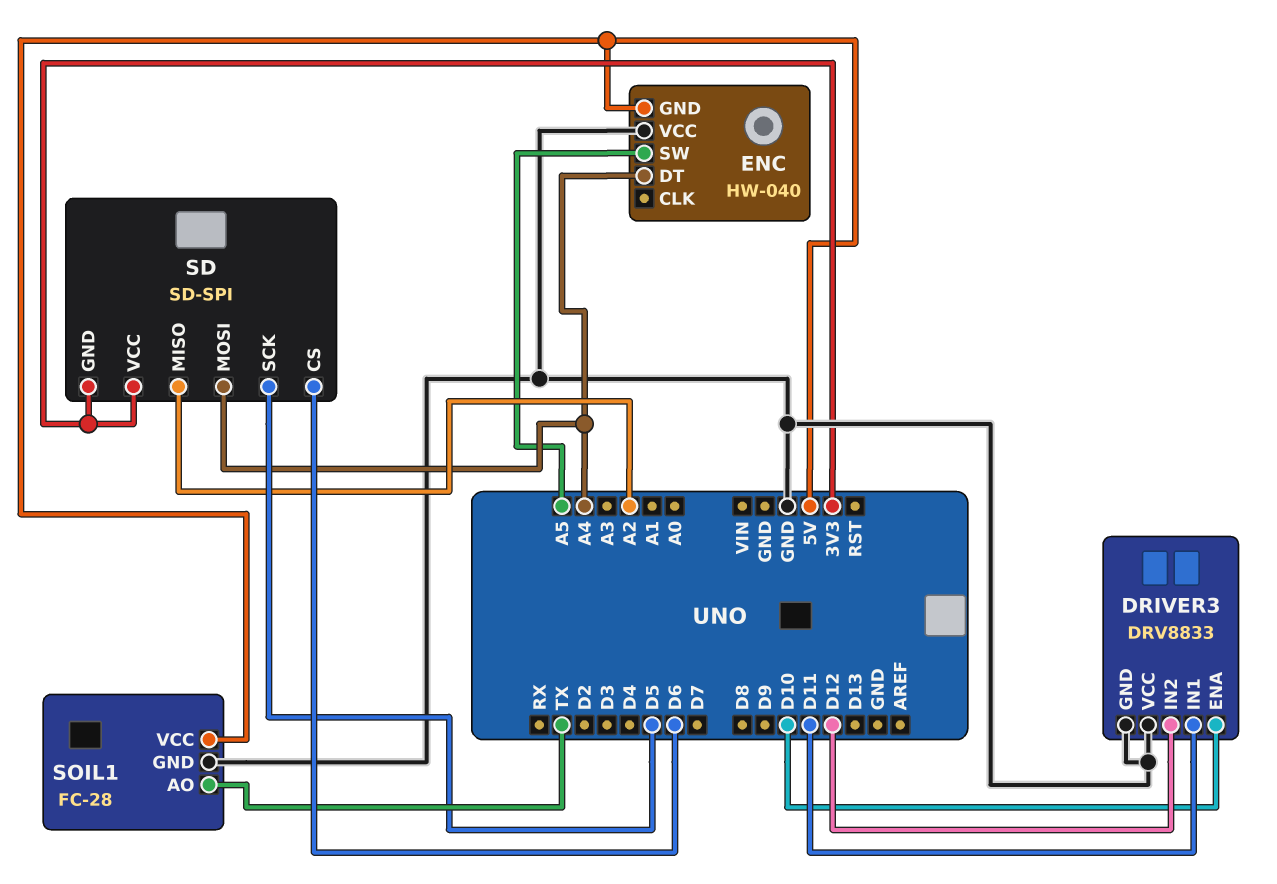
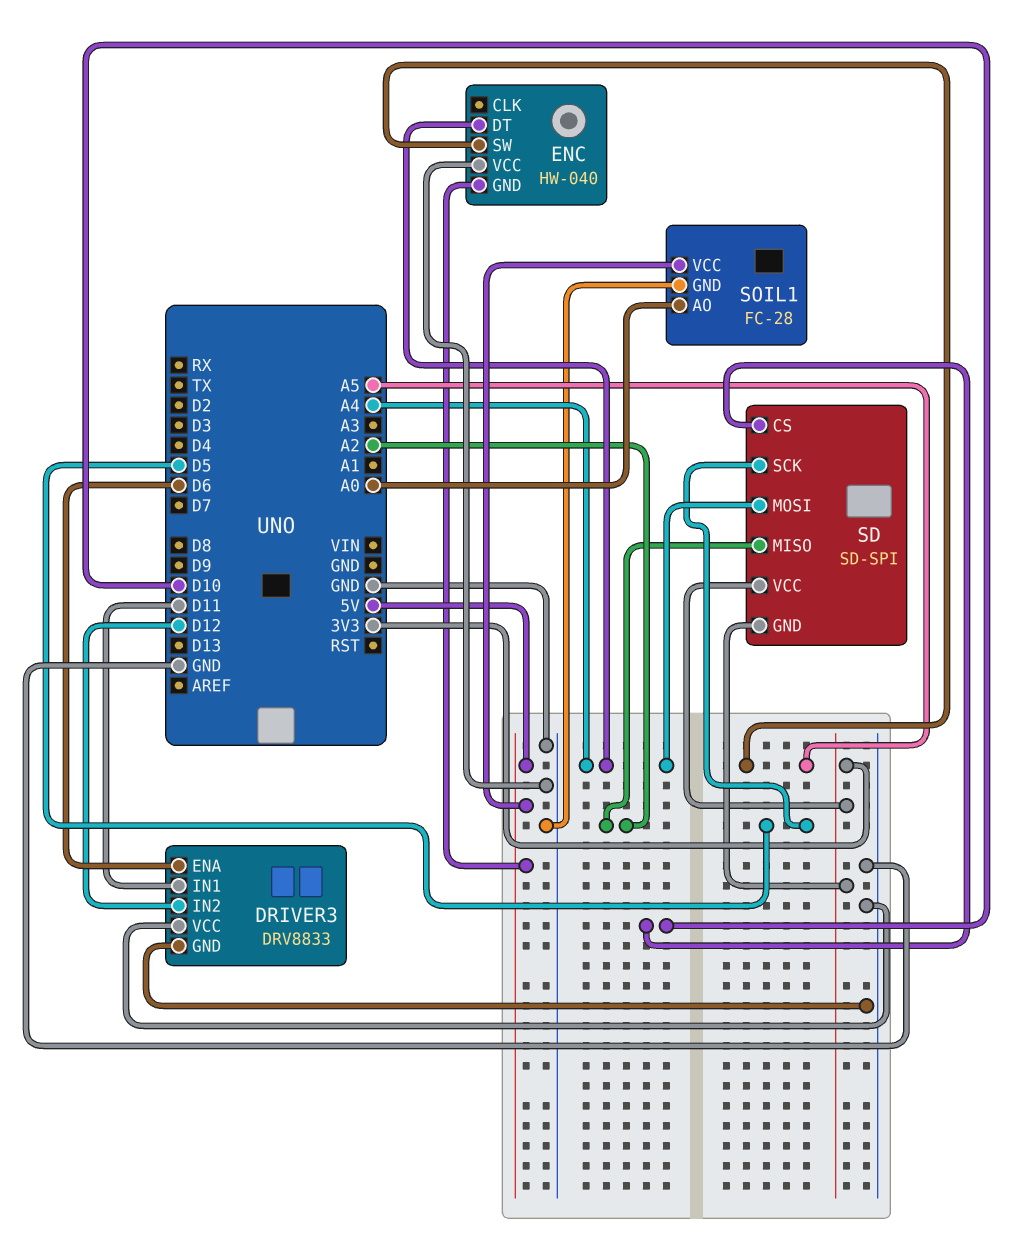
DRIVER3 pin ENA: D10 -> D6
SD pin CS: D6 -> D10
SOIL1 pin AO: TX -> A0

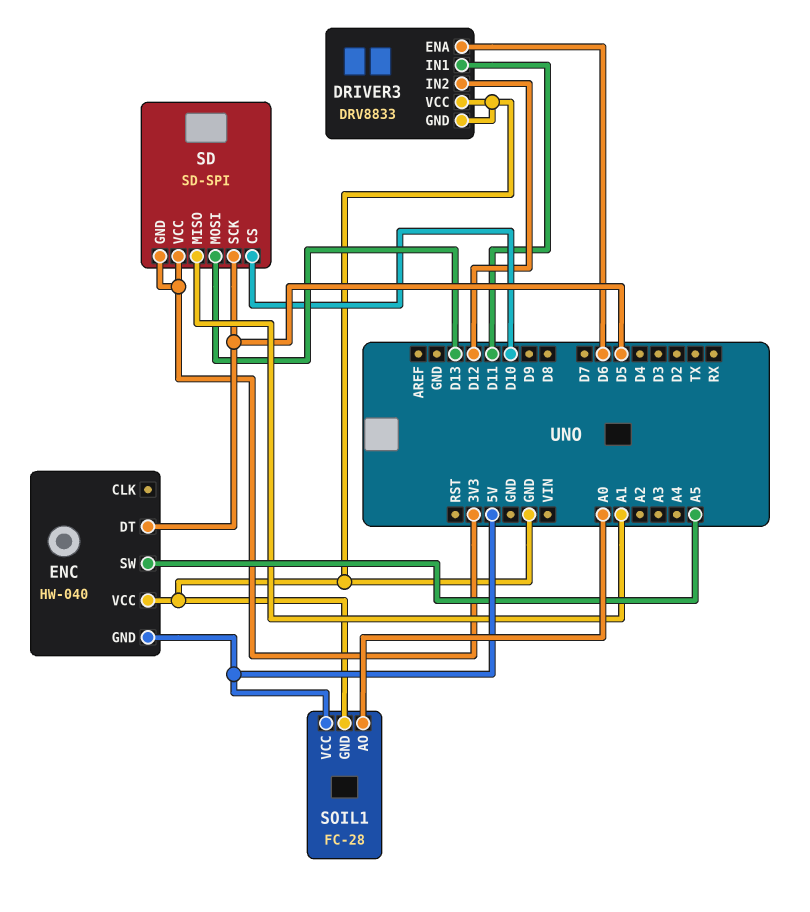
ENC pin DT: A4 -> D5
SD pin MISO: A2 -> A1
SD pin MOSI: A4 -> D13

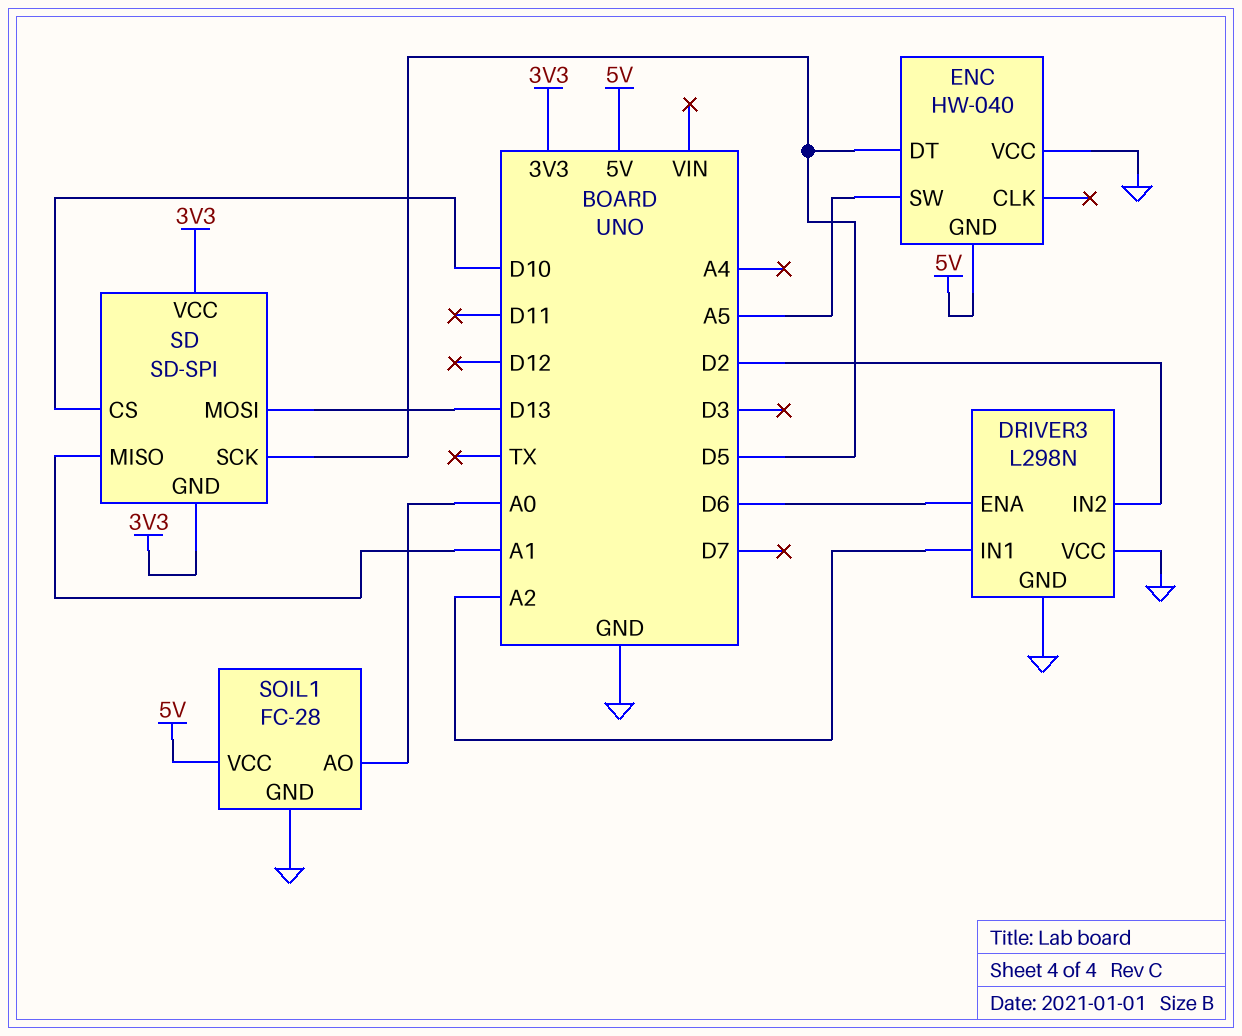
DRIVER3: DRV8833 -> L298N
DRIVER3 pin IN1: D11 -> A2
DRIVER3 pin IN2: D12 -> D2

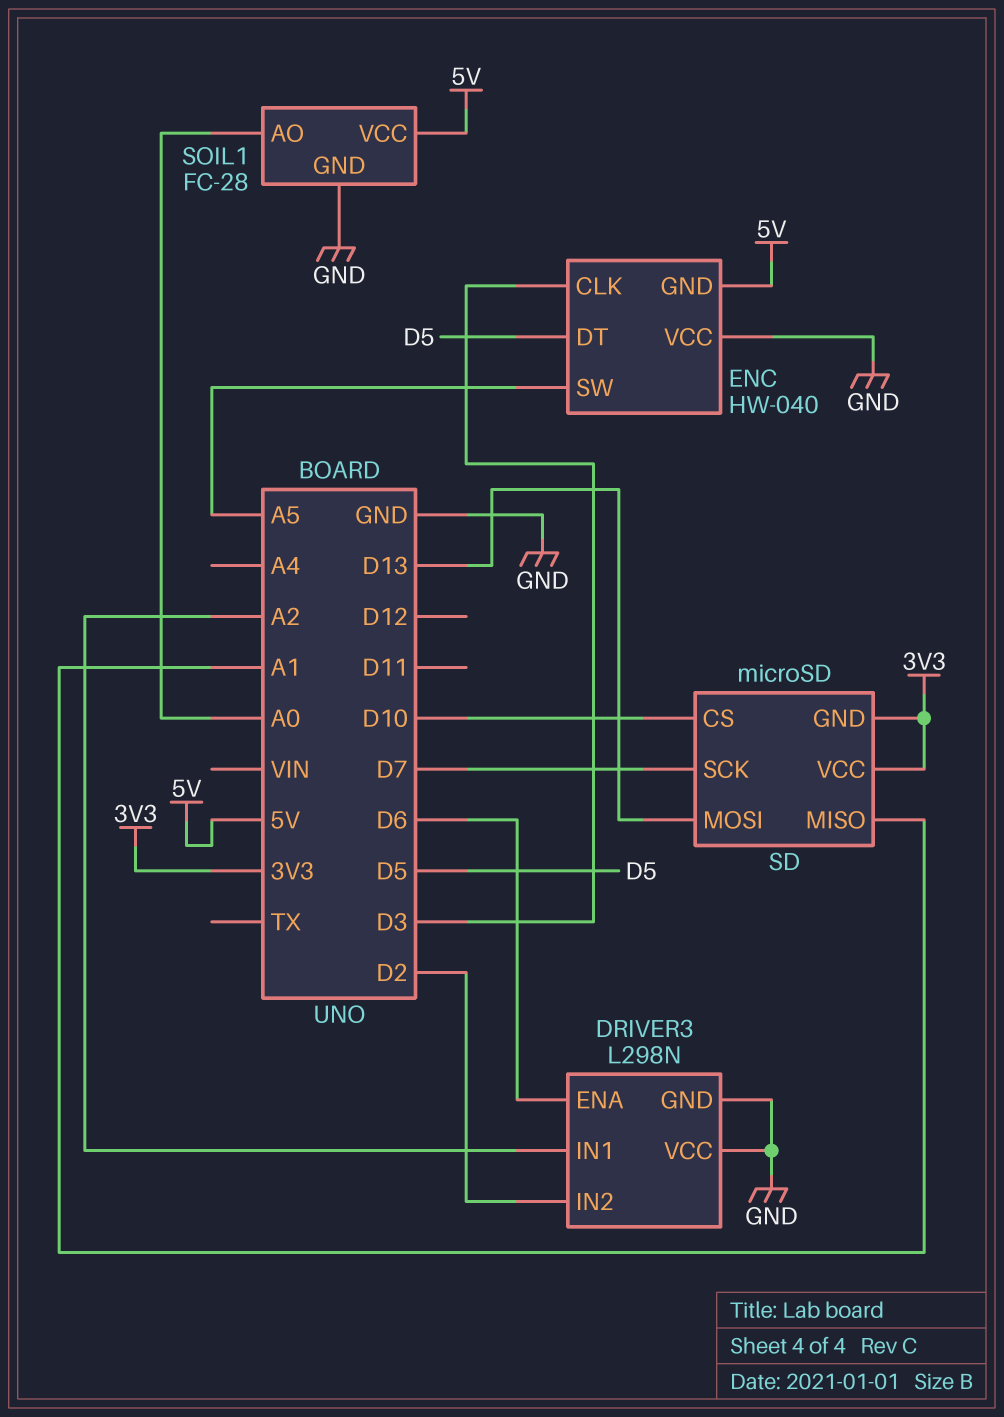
ENC pin CLK: none -> D3
SD: SD-SPI -> microSD
SD pin SCK: D5 -> D7

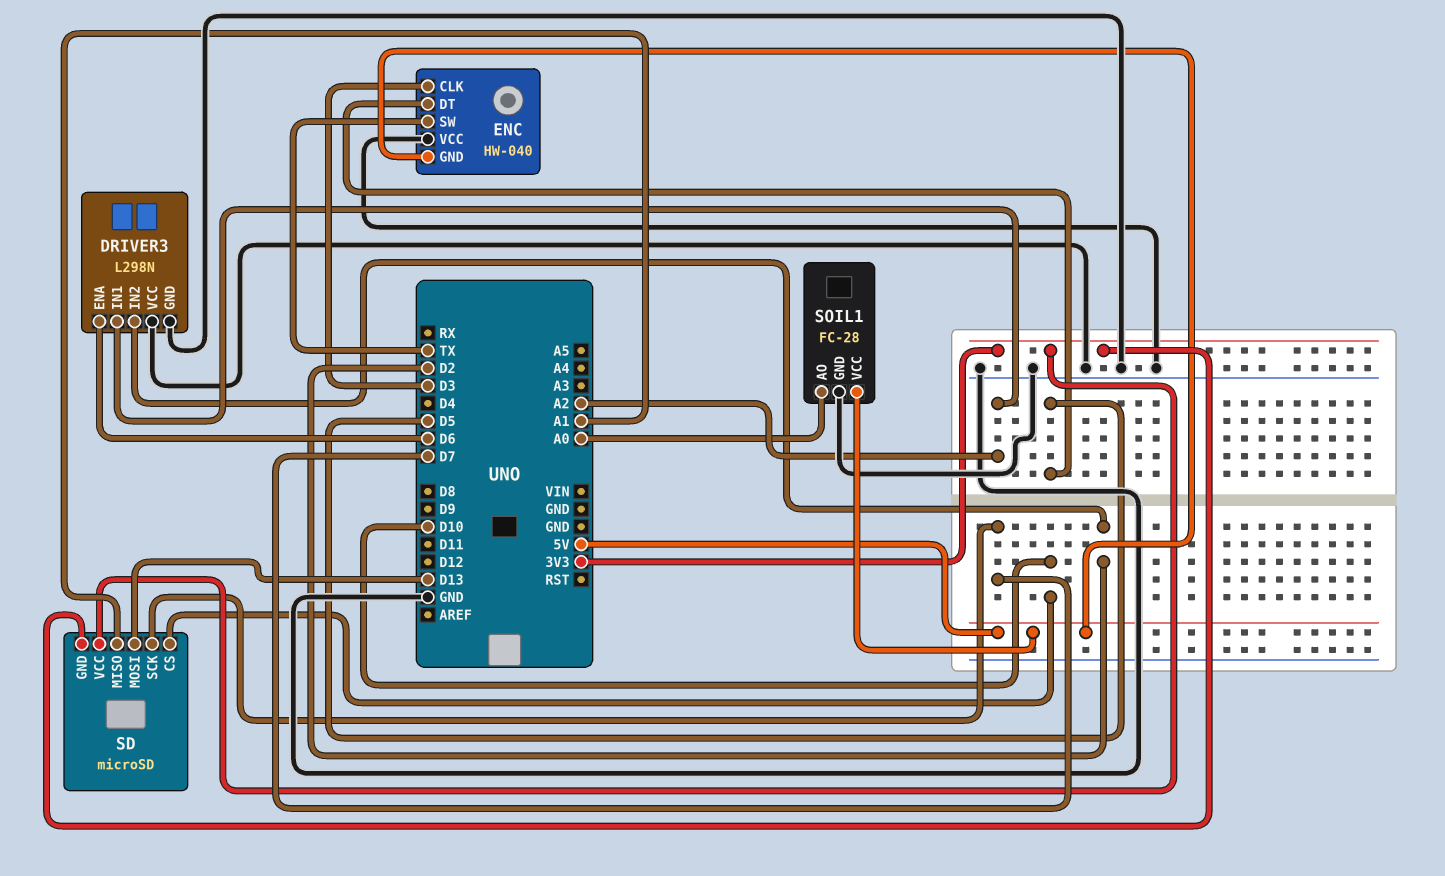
ENC pin SW: A5 -> TX

